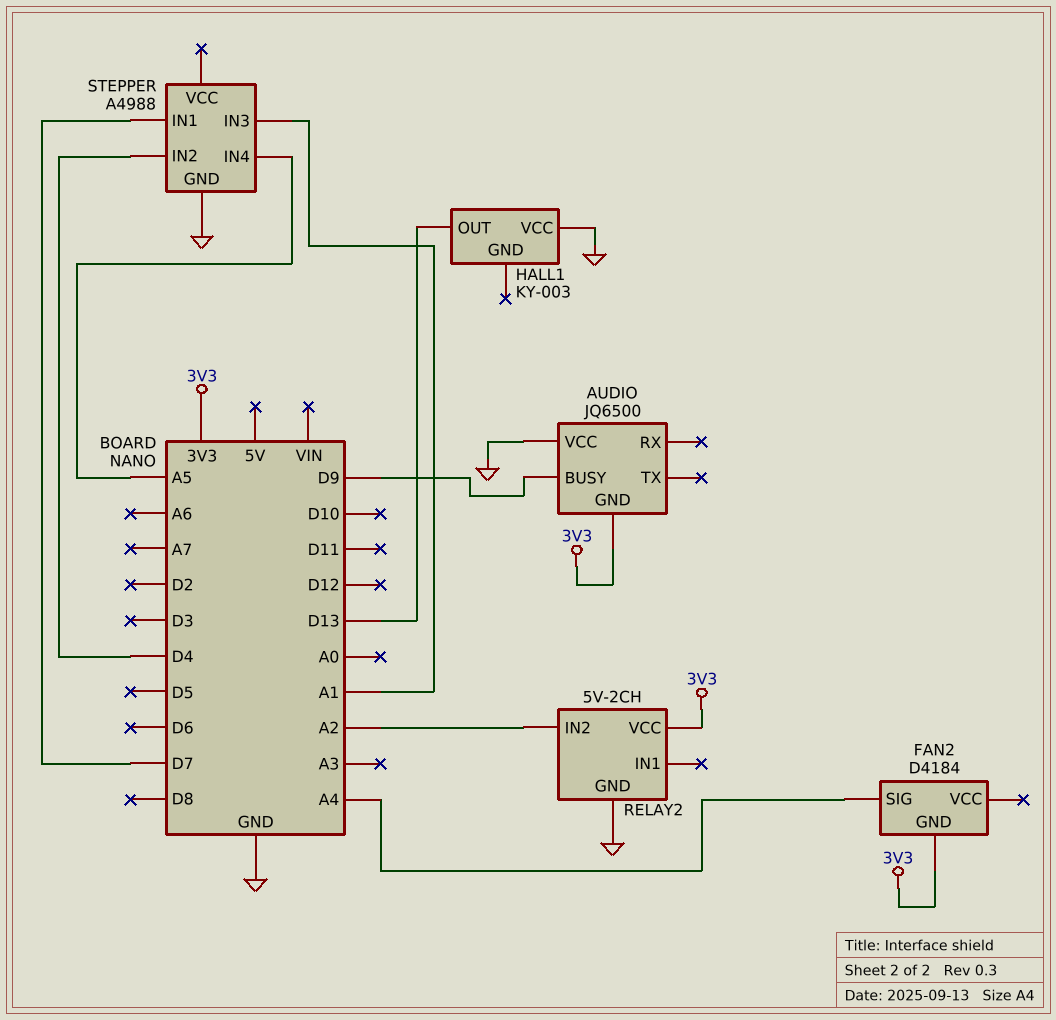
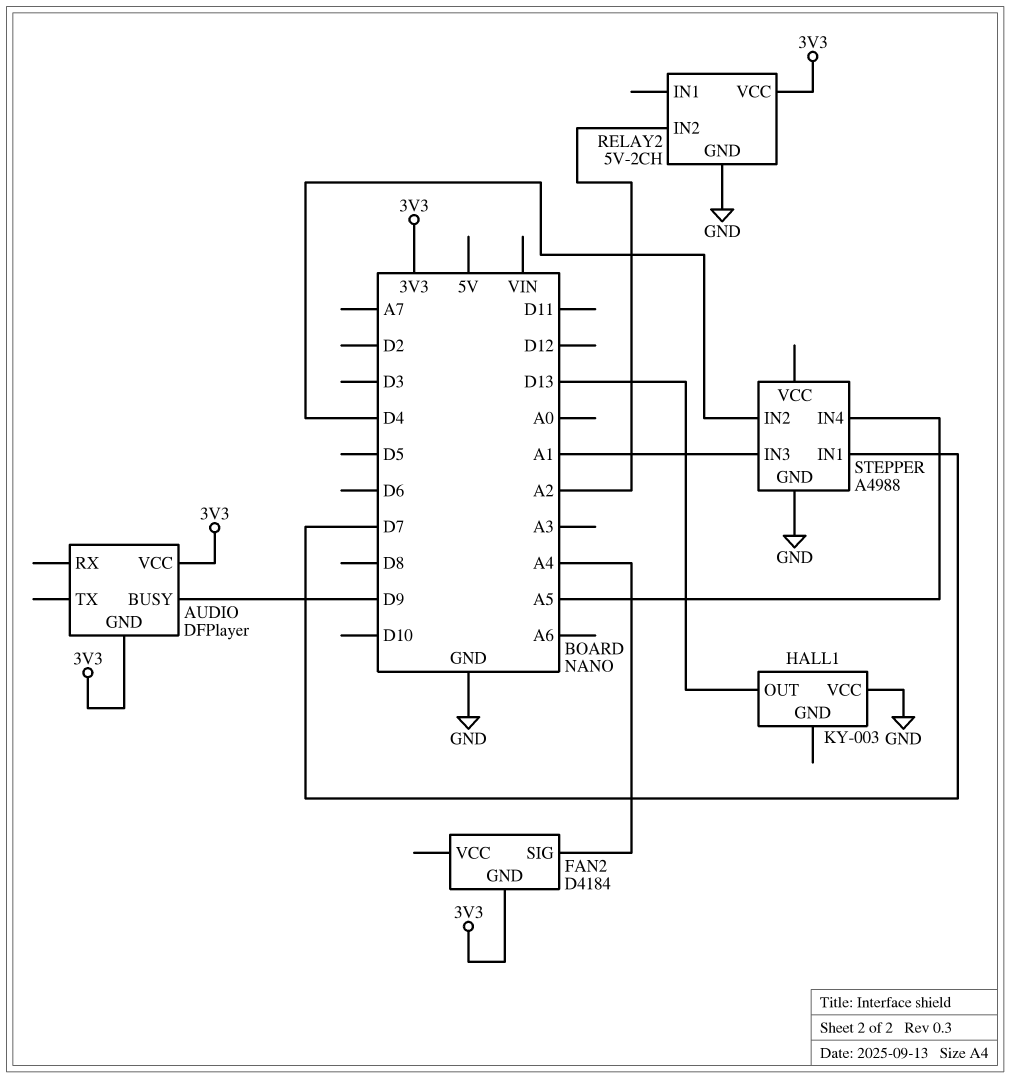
AUDIO: JQ6500 -> DFPlayer
AUDIO pin VCC: GND -> 3V3

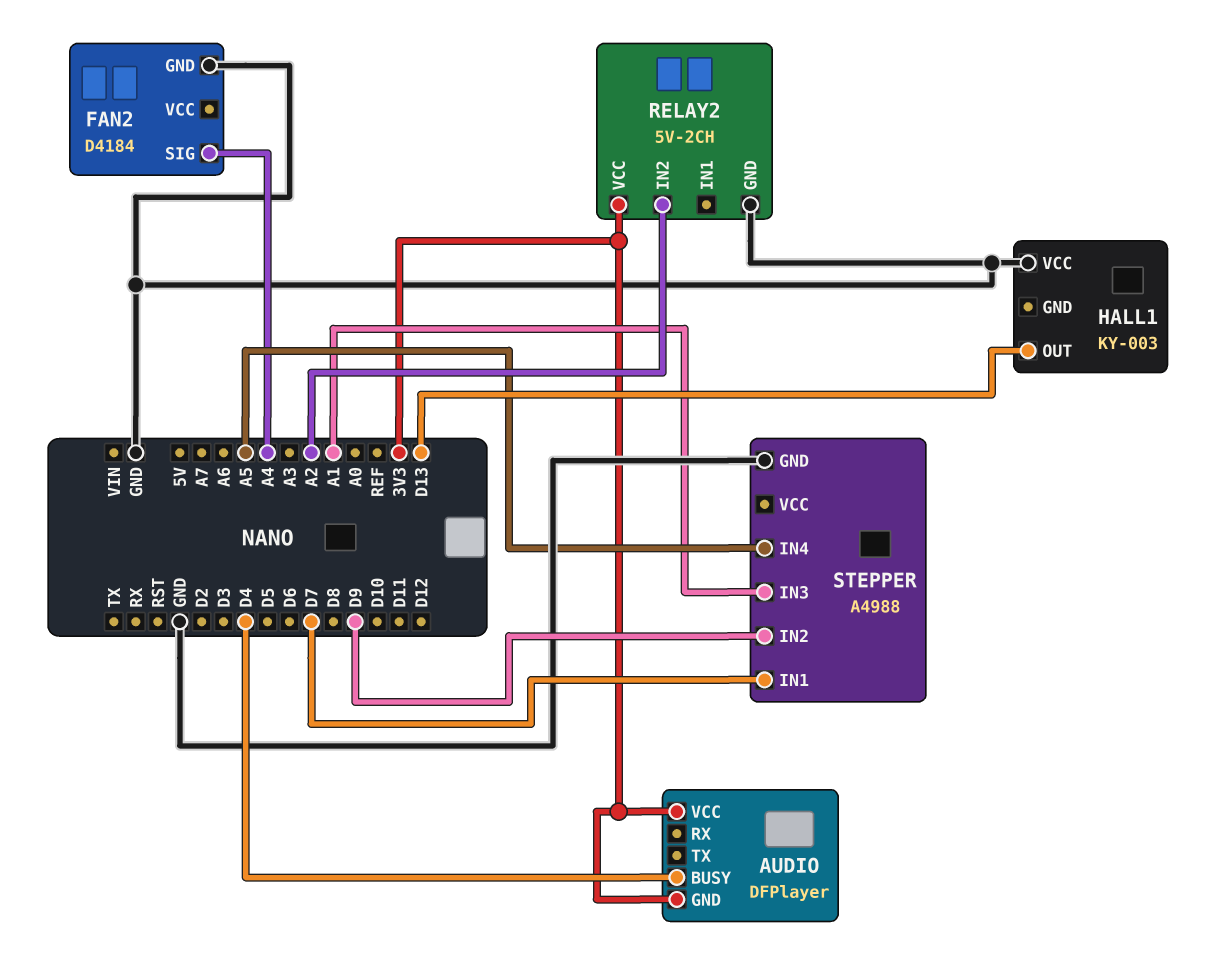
AUDIO pin BUSY: D9 -> D4
FAN2 pin GND: 3V3 -> GND
STEPPER pin IN2: D4 -> D9

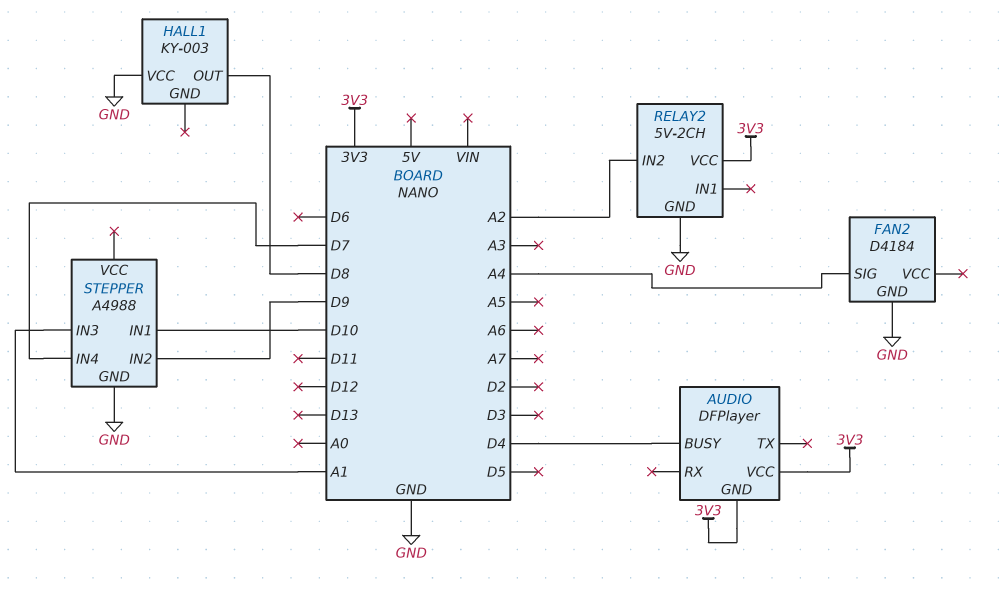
HALL1 pin OUT: D13 -> D8
STEPPER pin IN1: D7 -> D10
STEPPER pin IN4: A5 -> D7

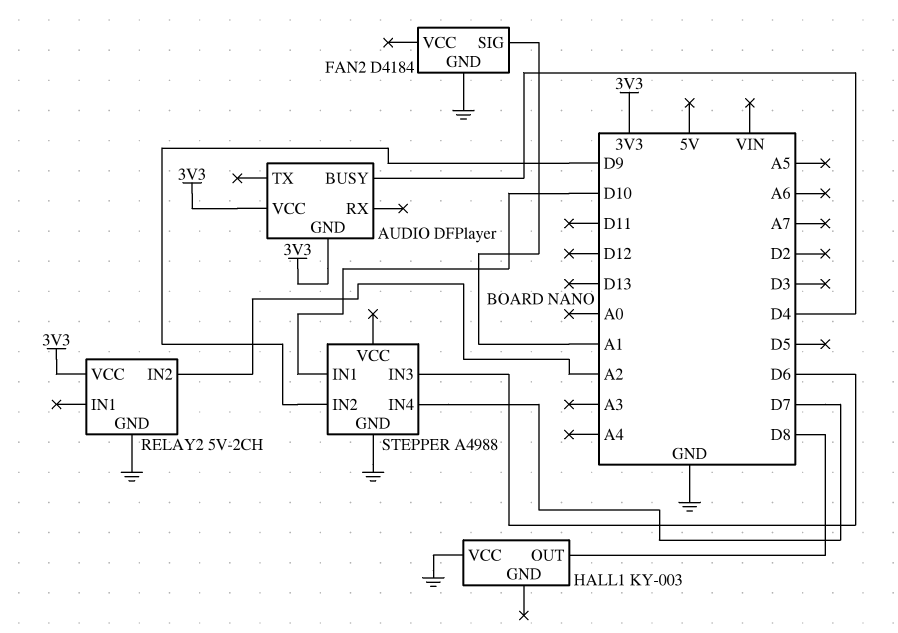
FAN2 pin SIG: A4 -> A1
STEPPER pin IN3: A1 -> D6

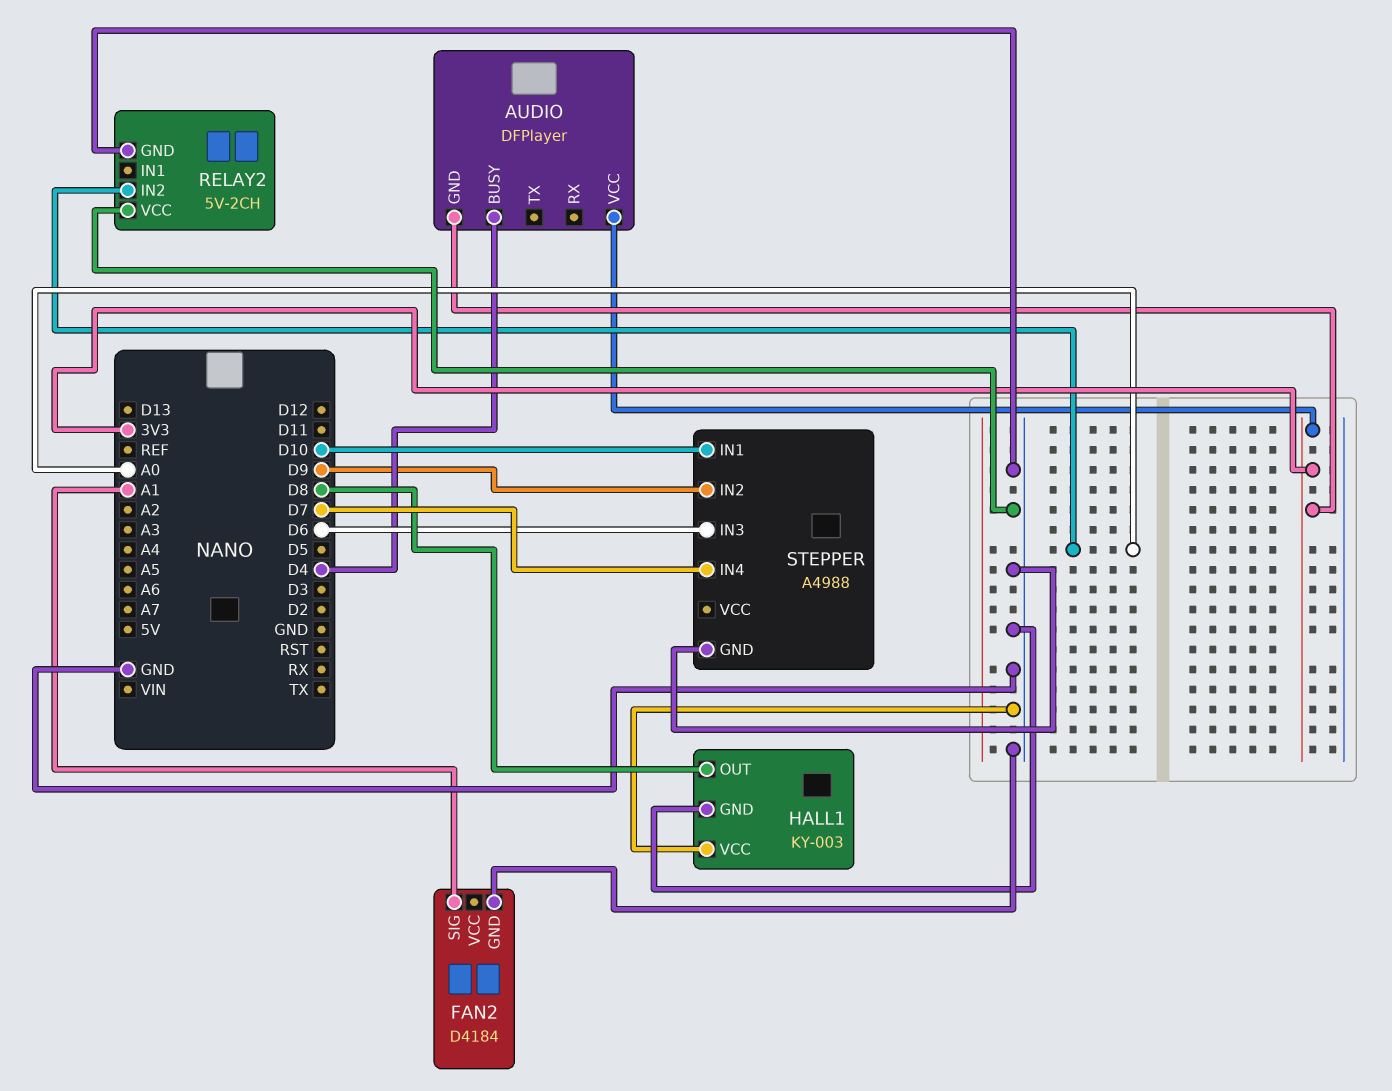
HALL1 pin GND: none -> GND
RELAY2 pin IN2: A2 -> A0
RELAY2 pin VCC: 3V3 -> GND

